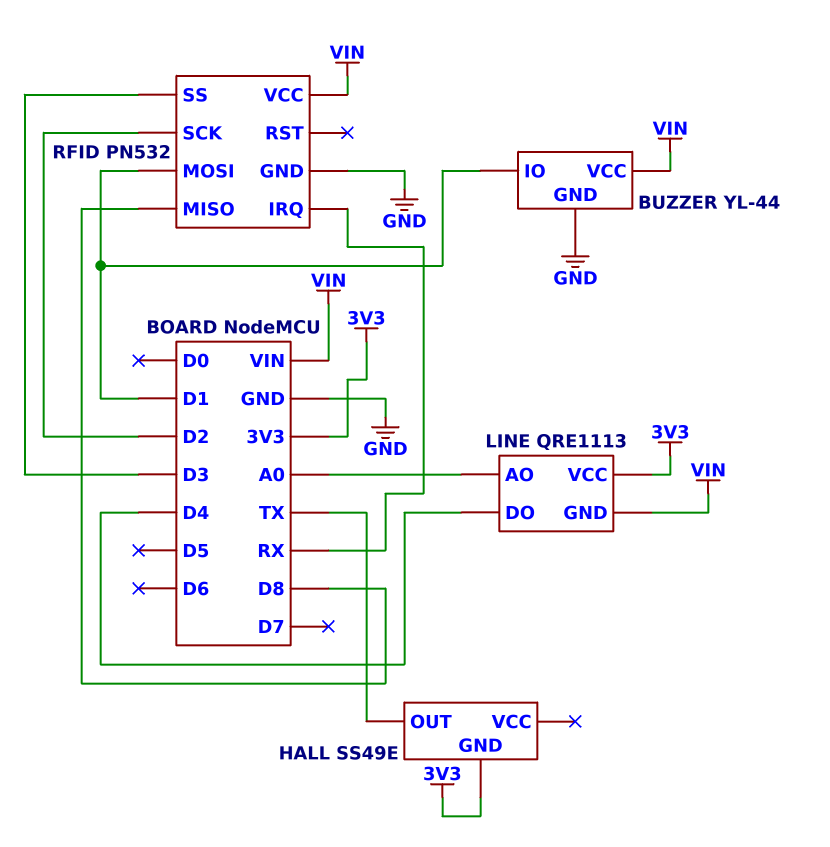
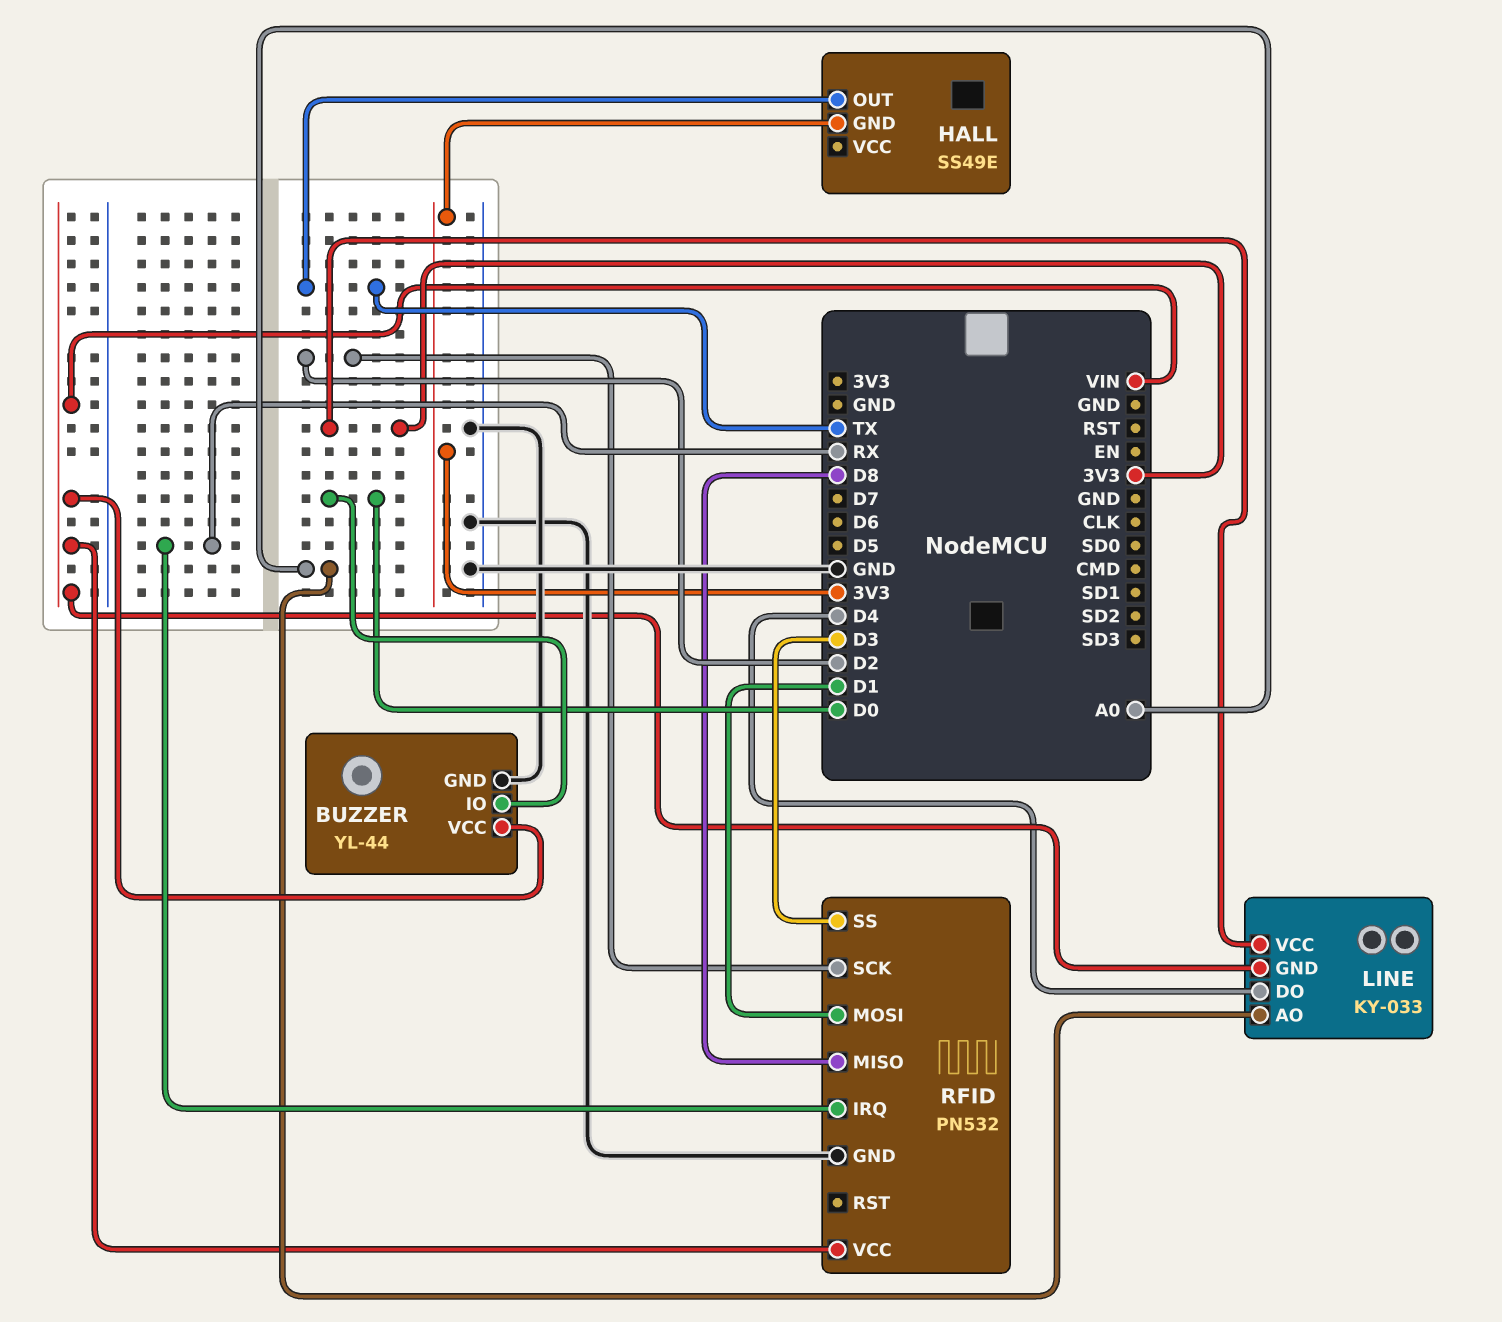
BUZZER pin IO: D1 -> D0
LINE: QRE1113 -> KY-033

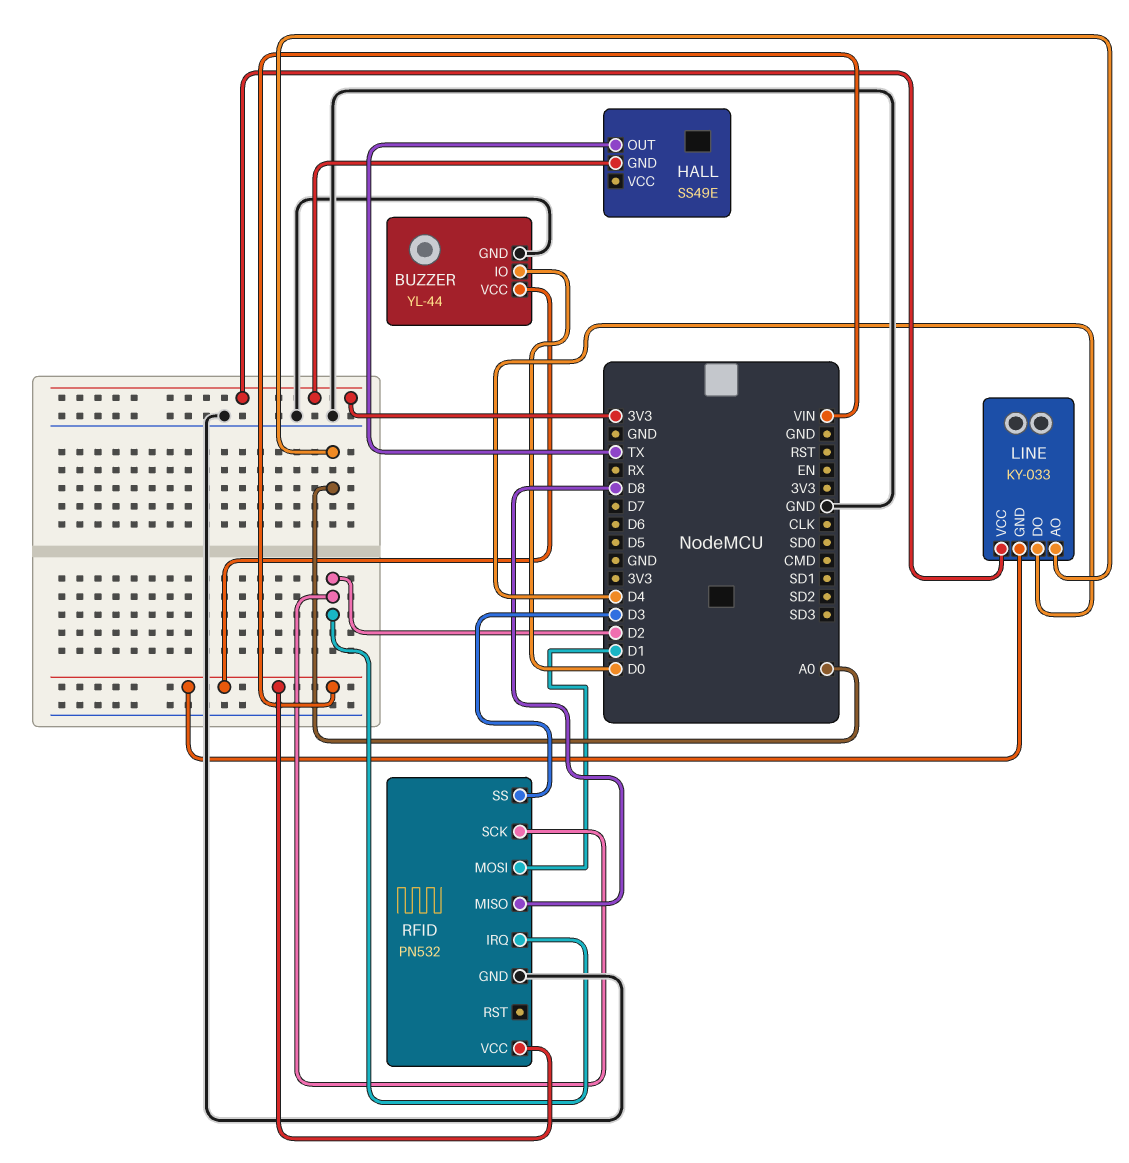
RFID pin IRQ: RX -> D2

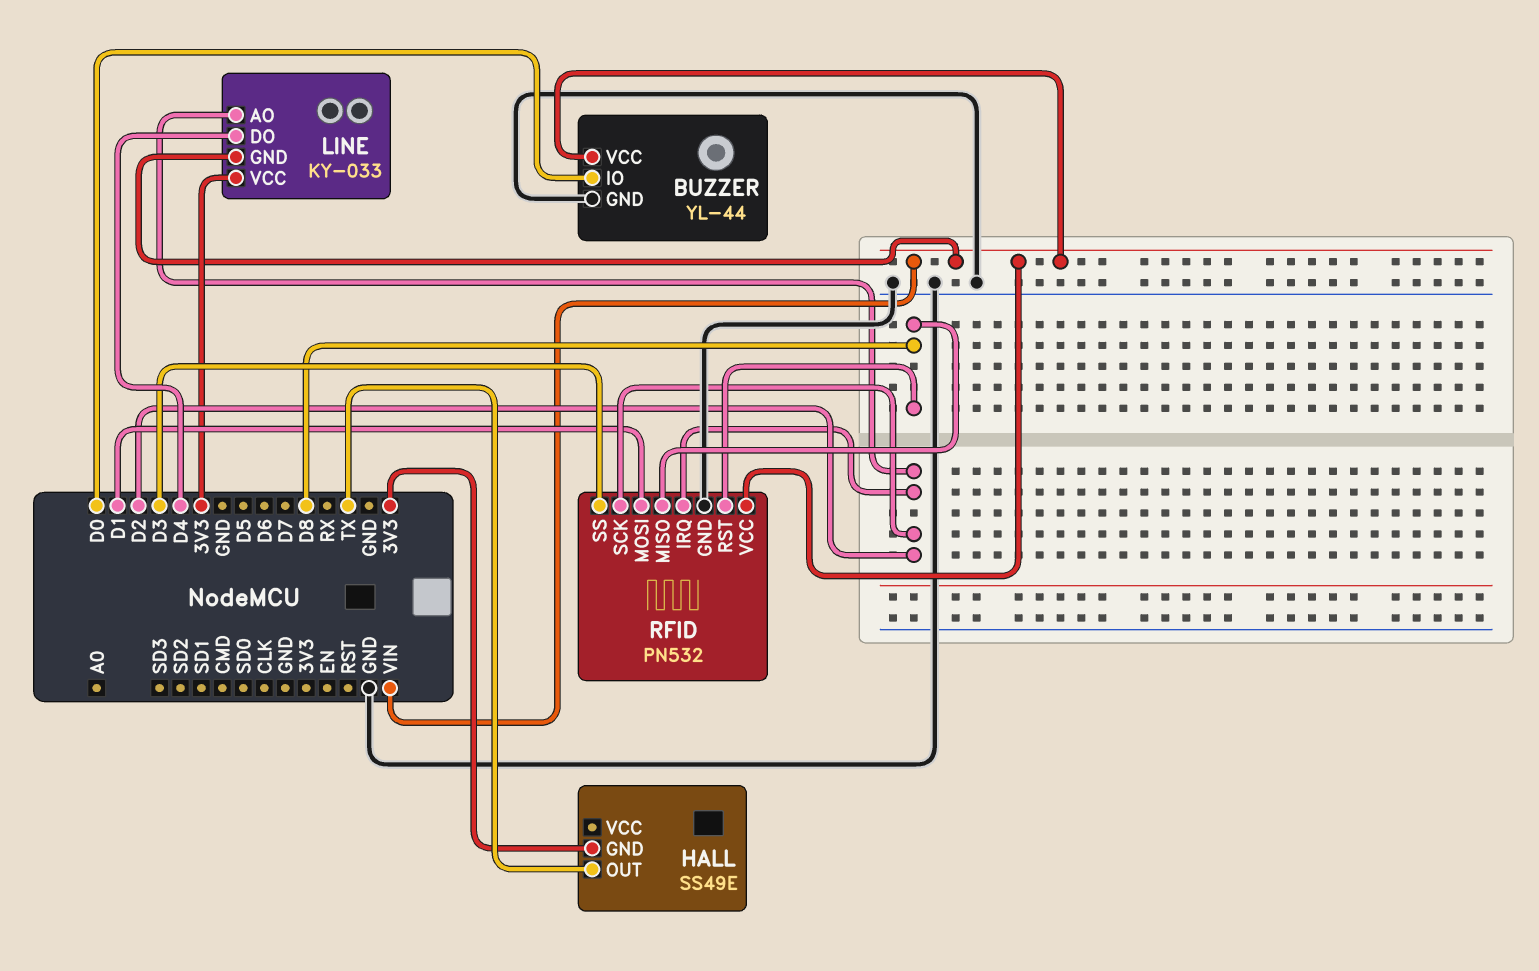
LINE pin AO: A0 -> D2
RFID pin RST: none -> D8

